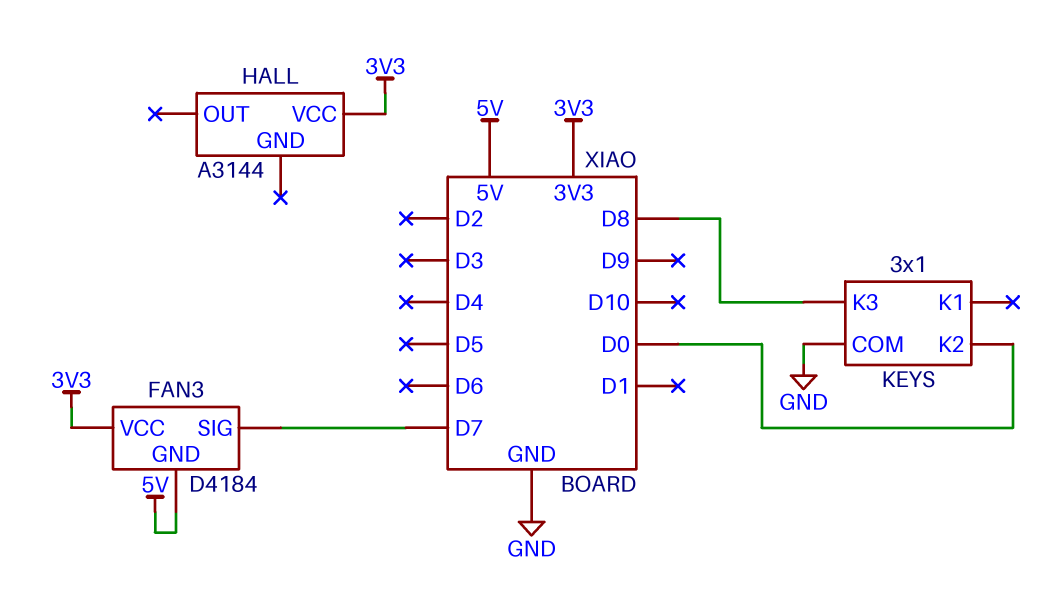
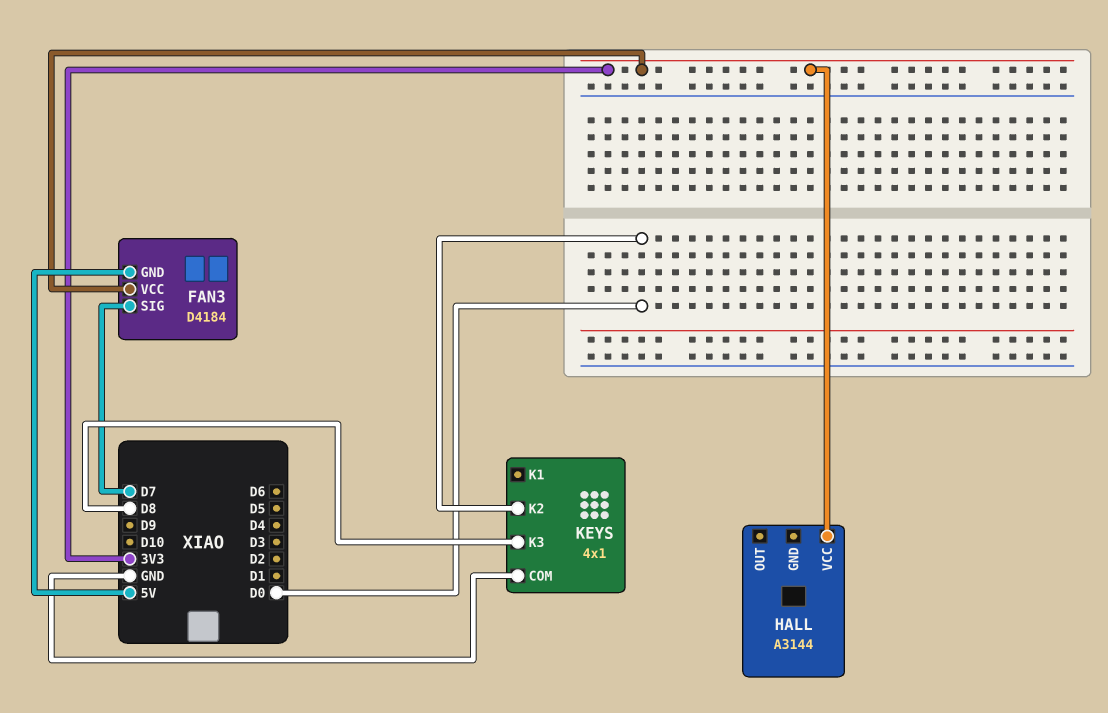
KEYS: 3x1 -> 4x1

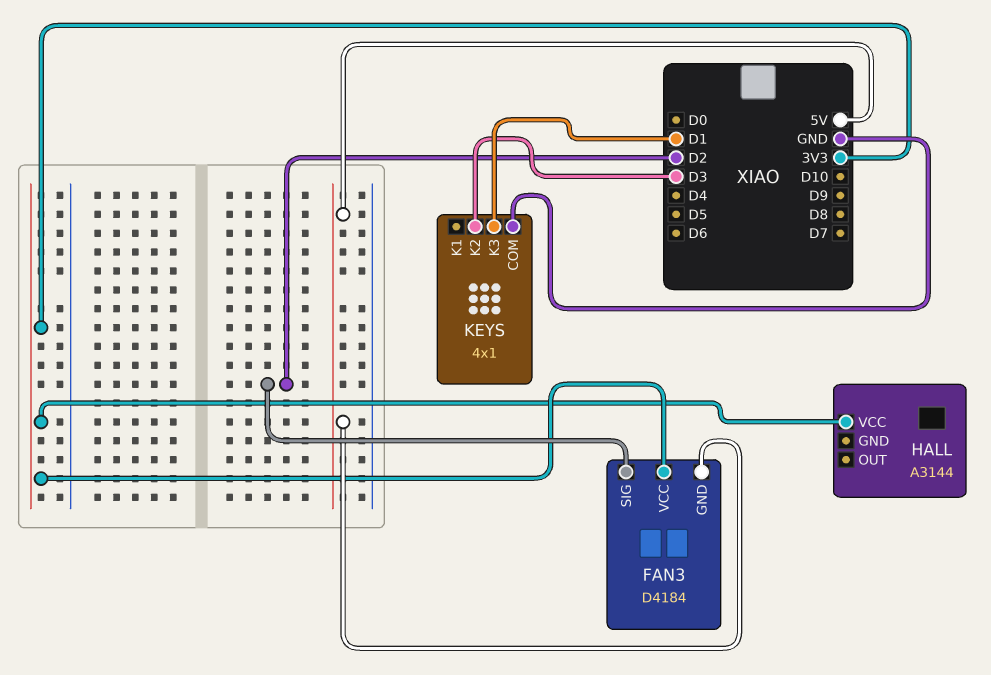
FAN3 pin SIG: D7 -> D2
KEYS pin K2: D0 -> D3
KEYS pin K3: D8 -> D1

